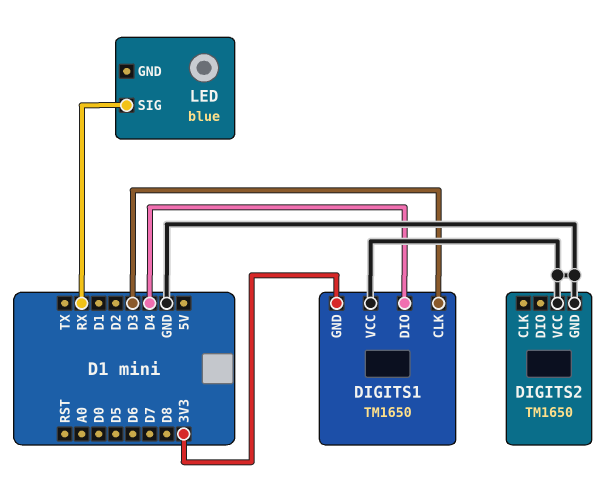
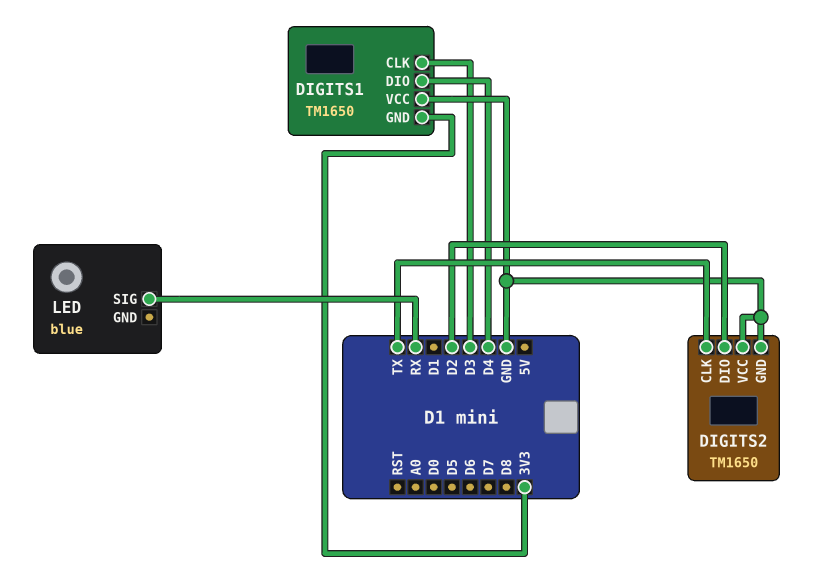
DIGITS2 pin CLK: none -> TX
DIGITS2 pin DIO: none -> D2

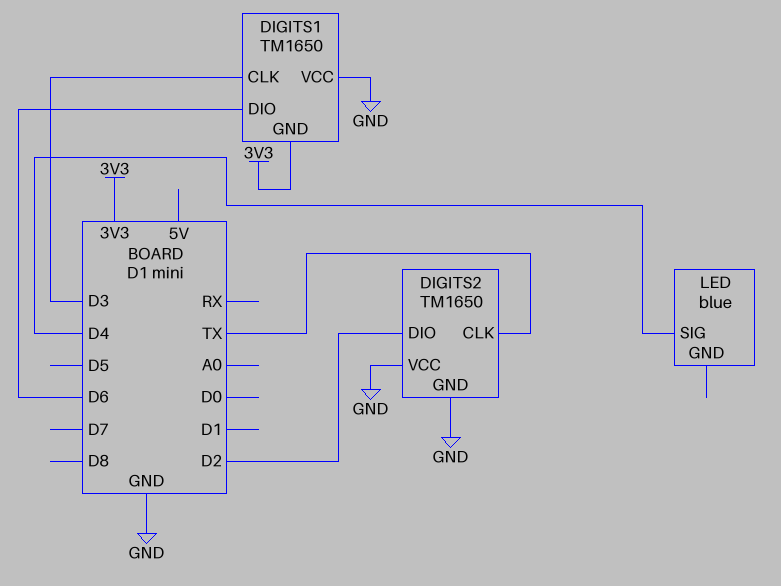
DIGITS1 pin DIO: D4 -> D6
LED pin SIG: RX -> D4

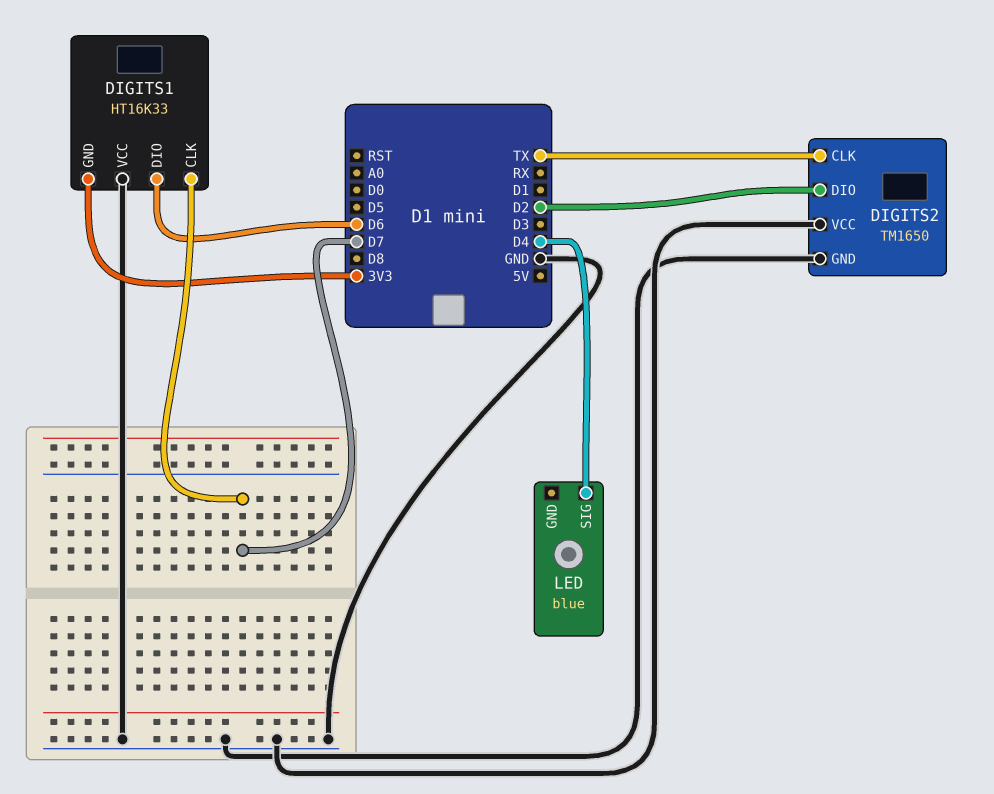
DIGITS1: TM1650 -> HT16K33
DIGITS1 pin CLK: D3 -> D7

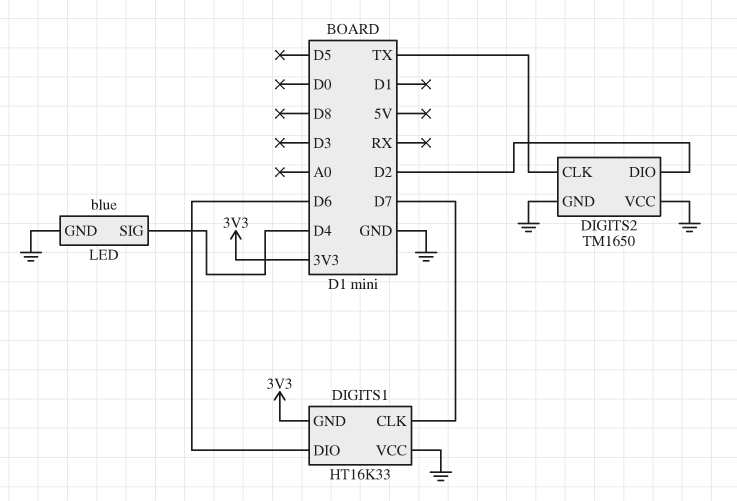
LED pin GND: none -> GND

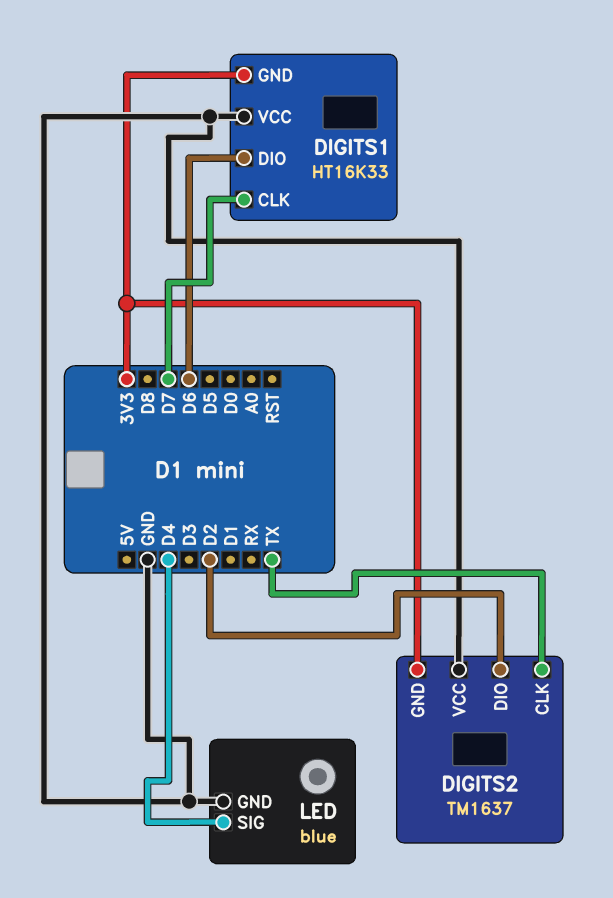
DIGITS2: TM1650 -> TM1637
DIGITS2 pin GND: GND -> 3V3

